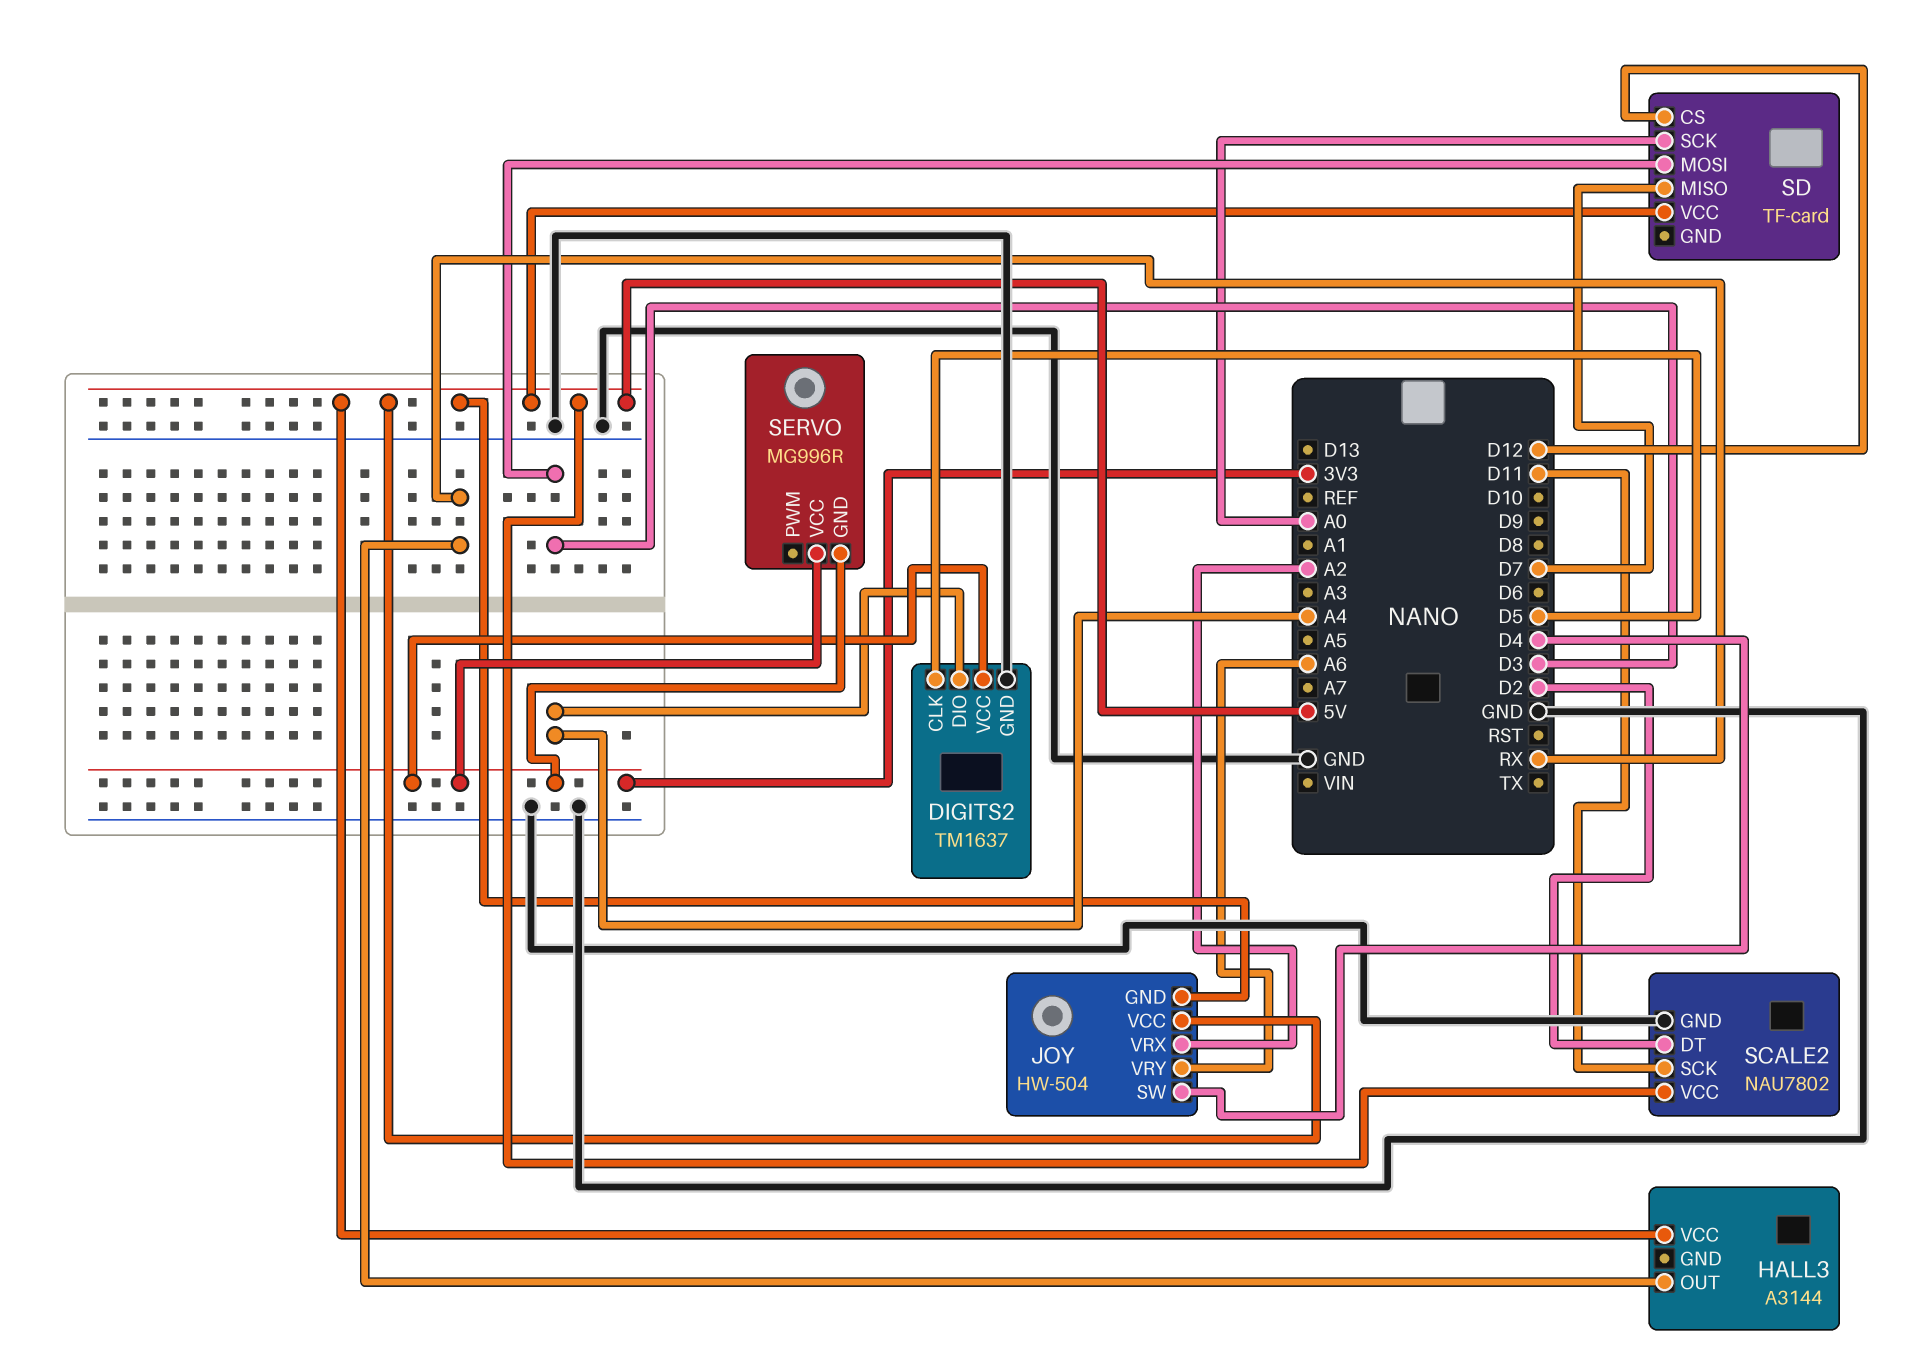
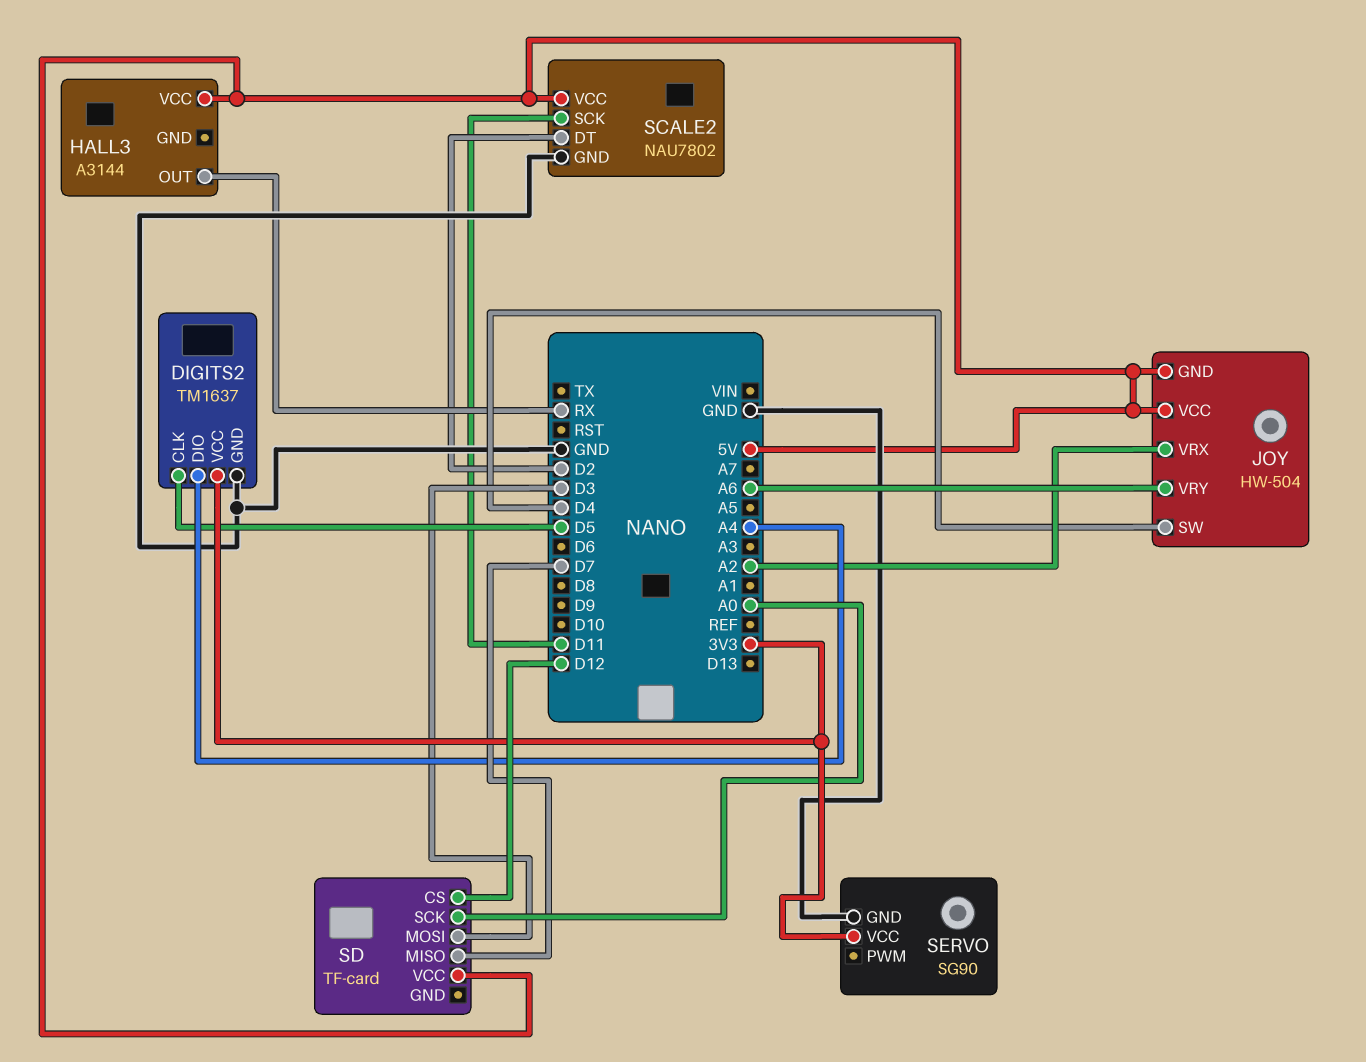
SERVO: MG996R -> SG90
SERVO pin GND: 3V3 -> GND

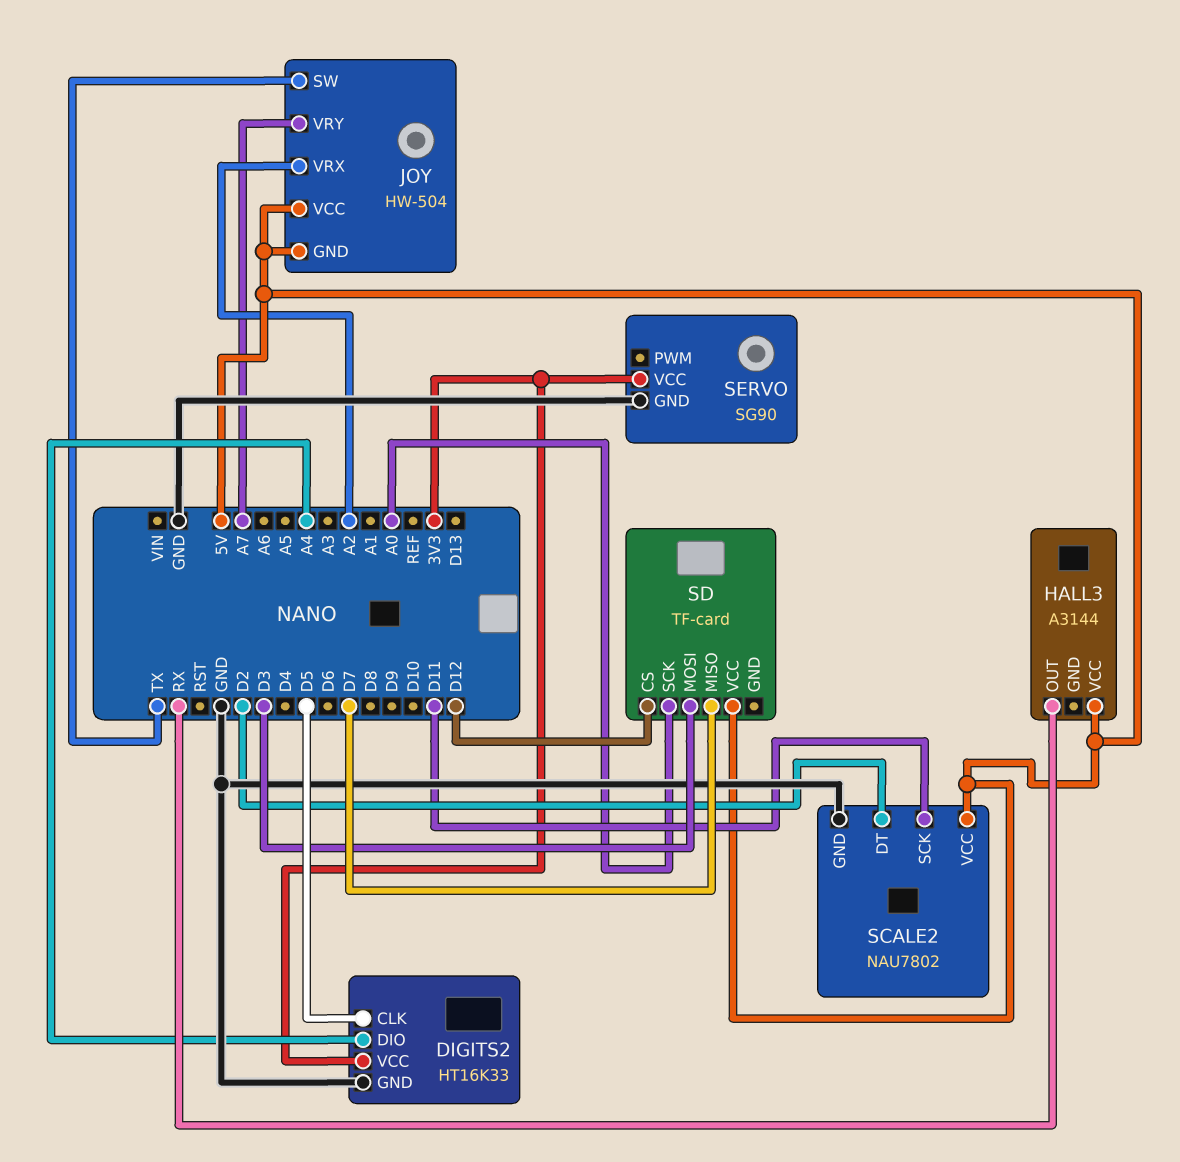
DIGITS2: TM1637 -> HT16K33
JOY pin SW: D4 -> TX
JOY pin VRY: A6 -> A7

